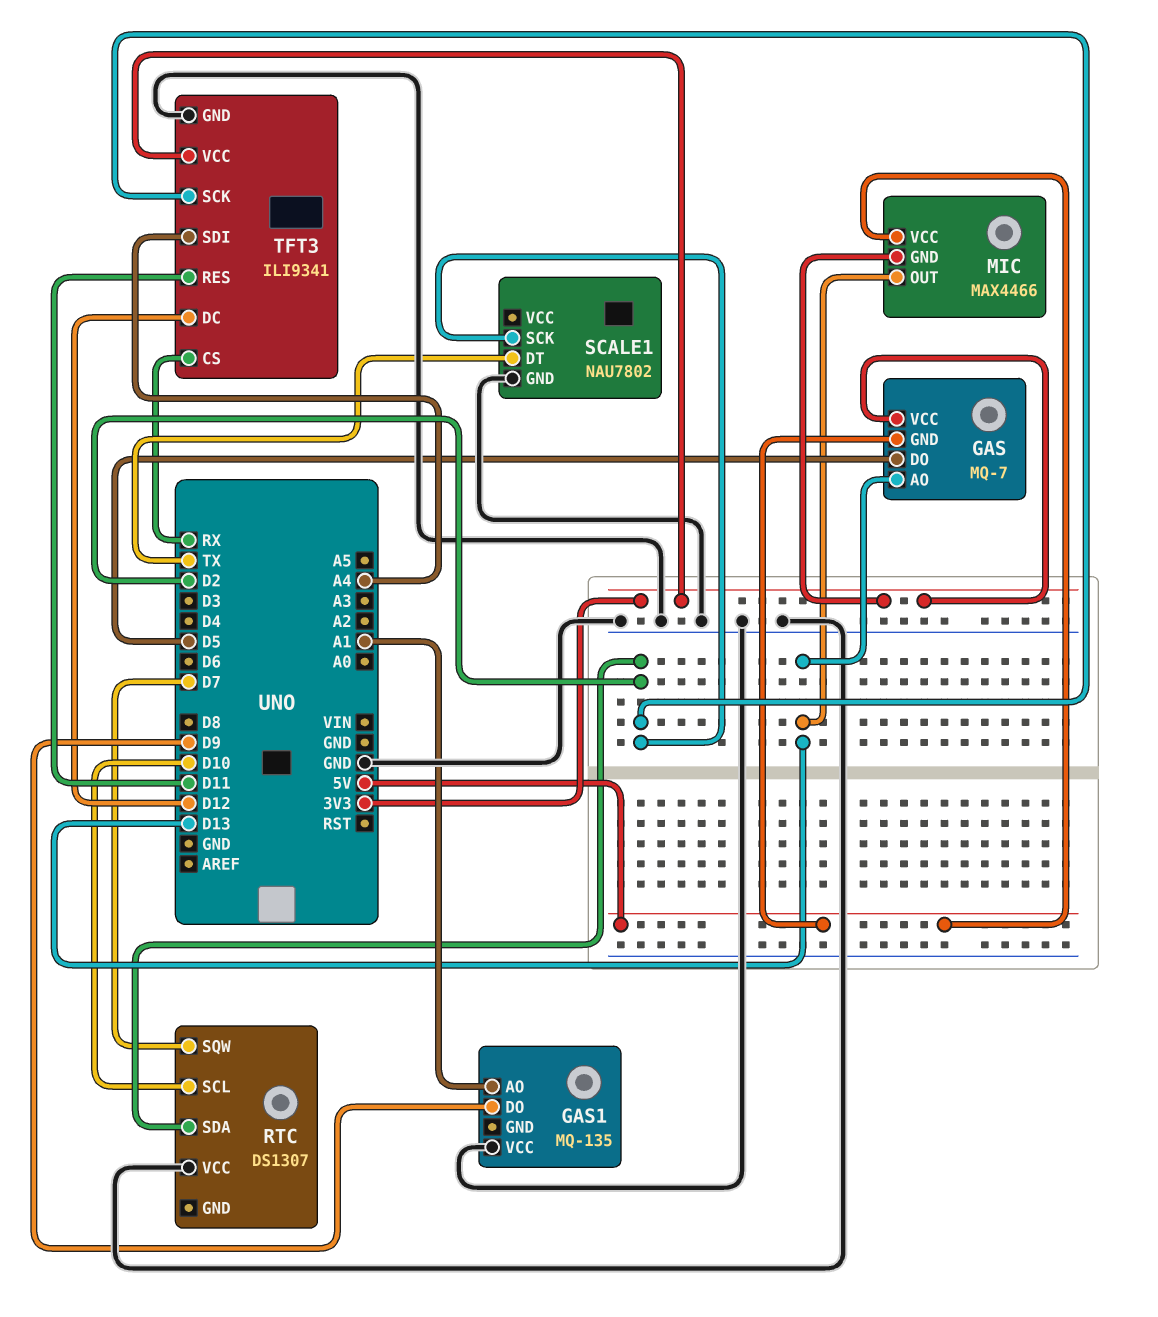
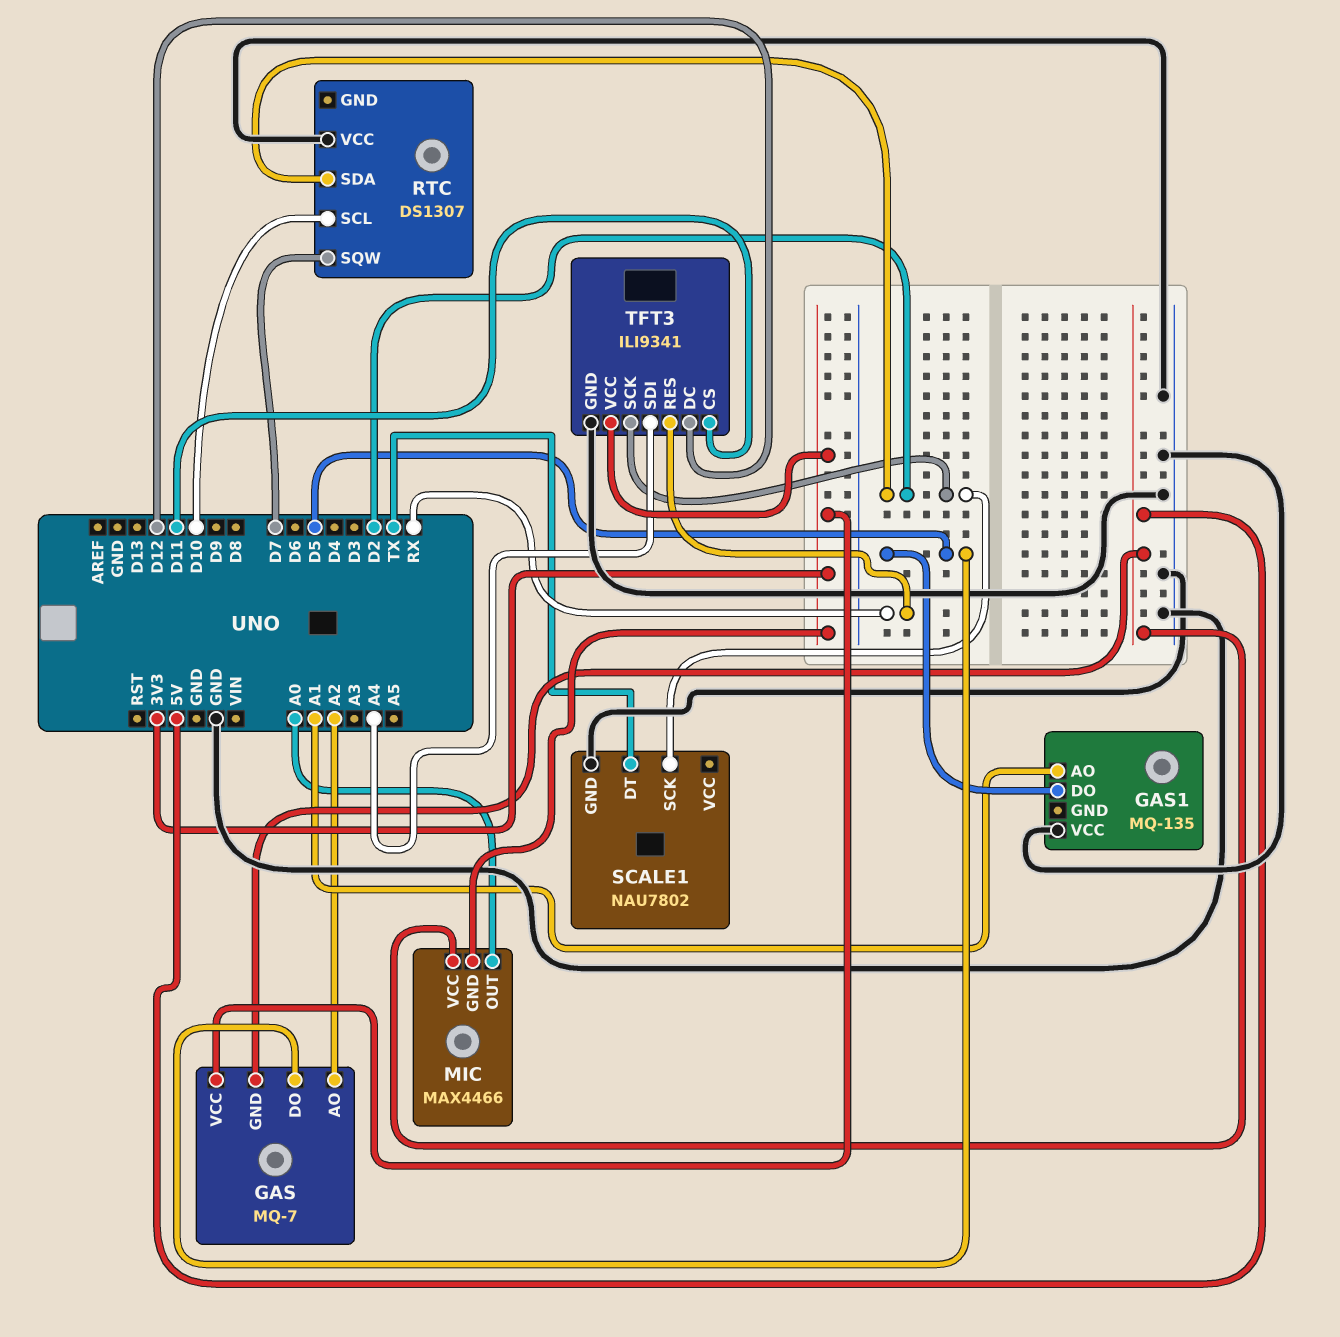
GAS pin AO: D13 -> A2
GAS1 pin DO: D9 -> D5
MIC pin OUT: D13 -> A0
TFT3 pin CS: RX -> D11
TFT3 pin RES: D11 -> RX

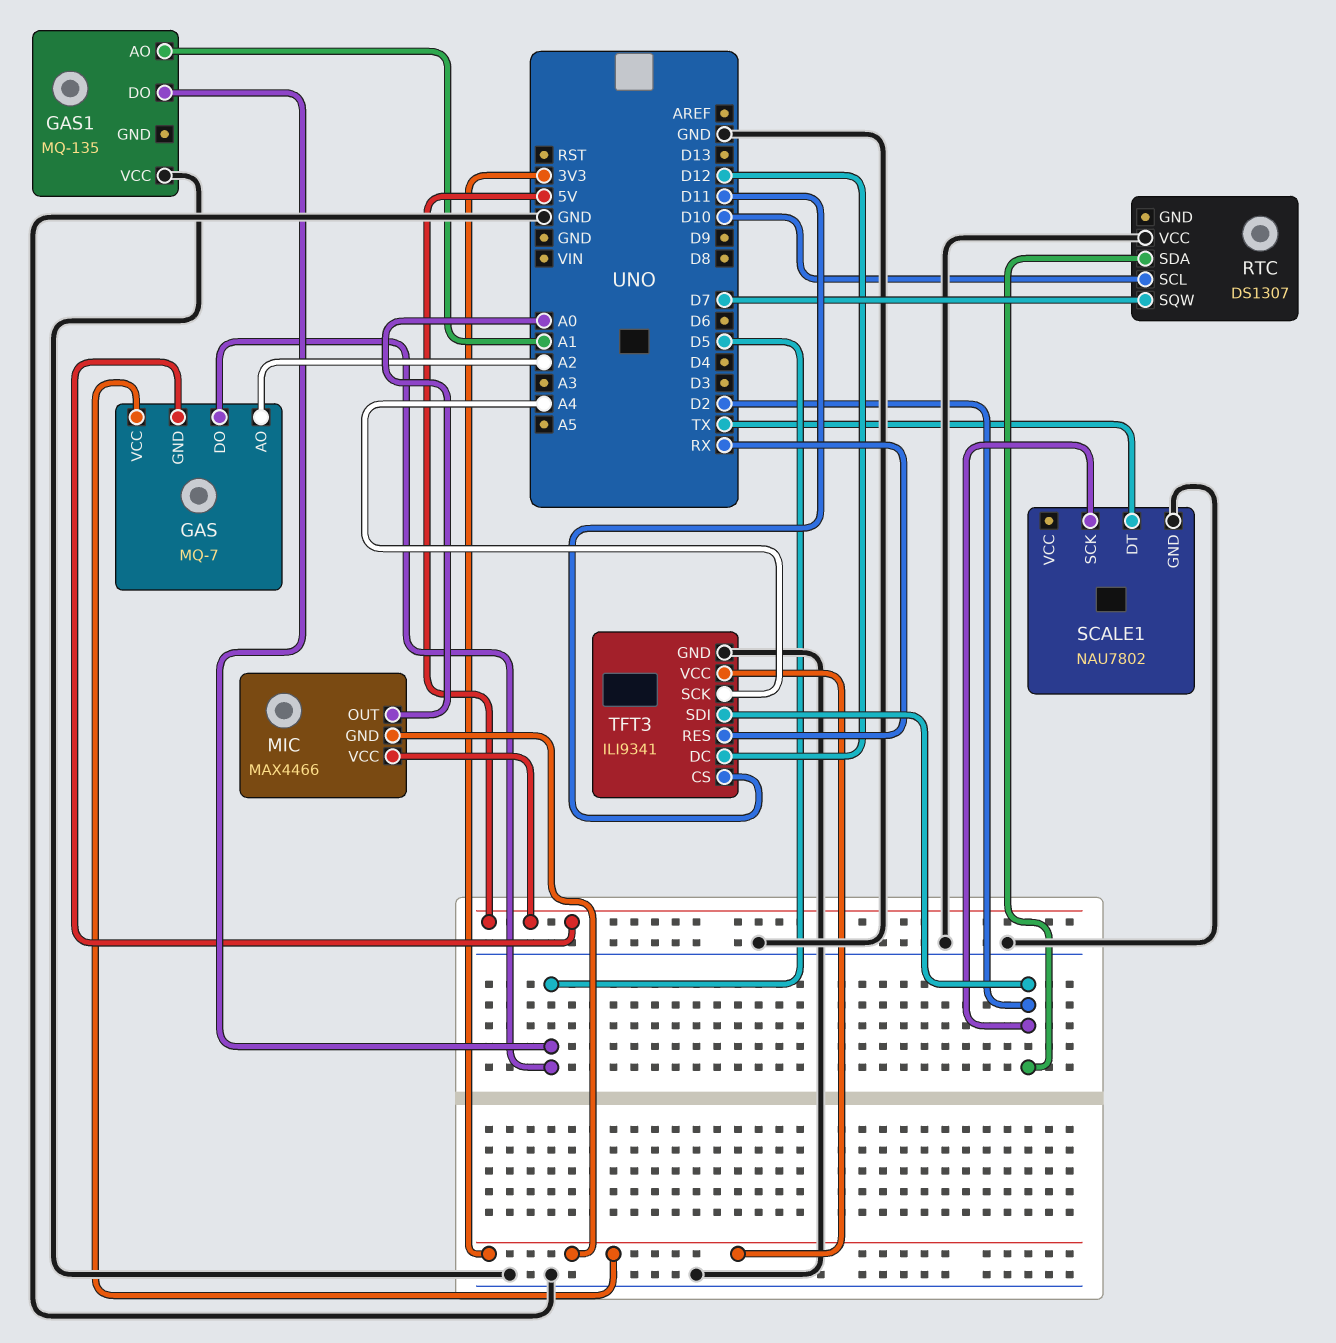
TFT3 pin SCK: D2 -> A4
TFT3 pin SDI: A4 -> D2

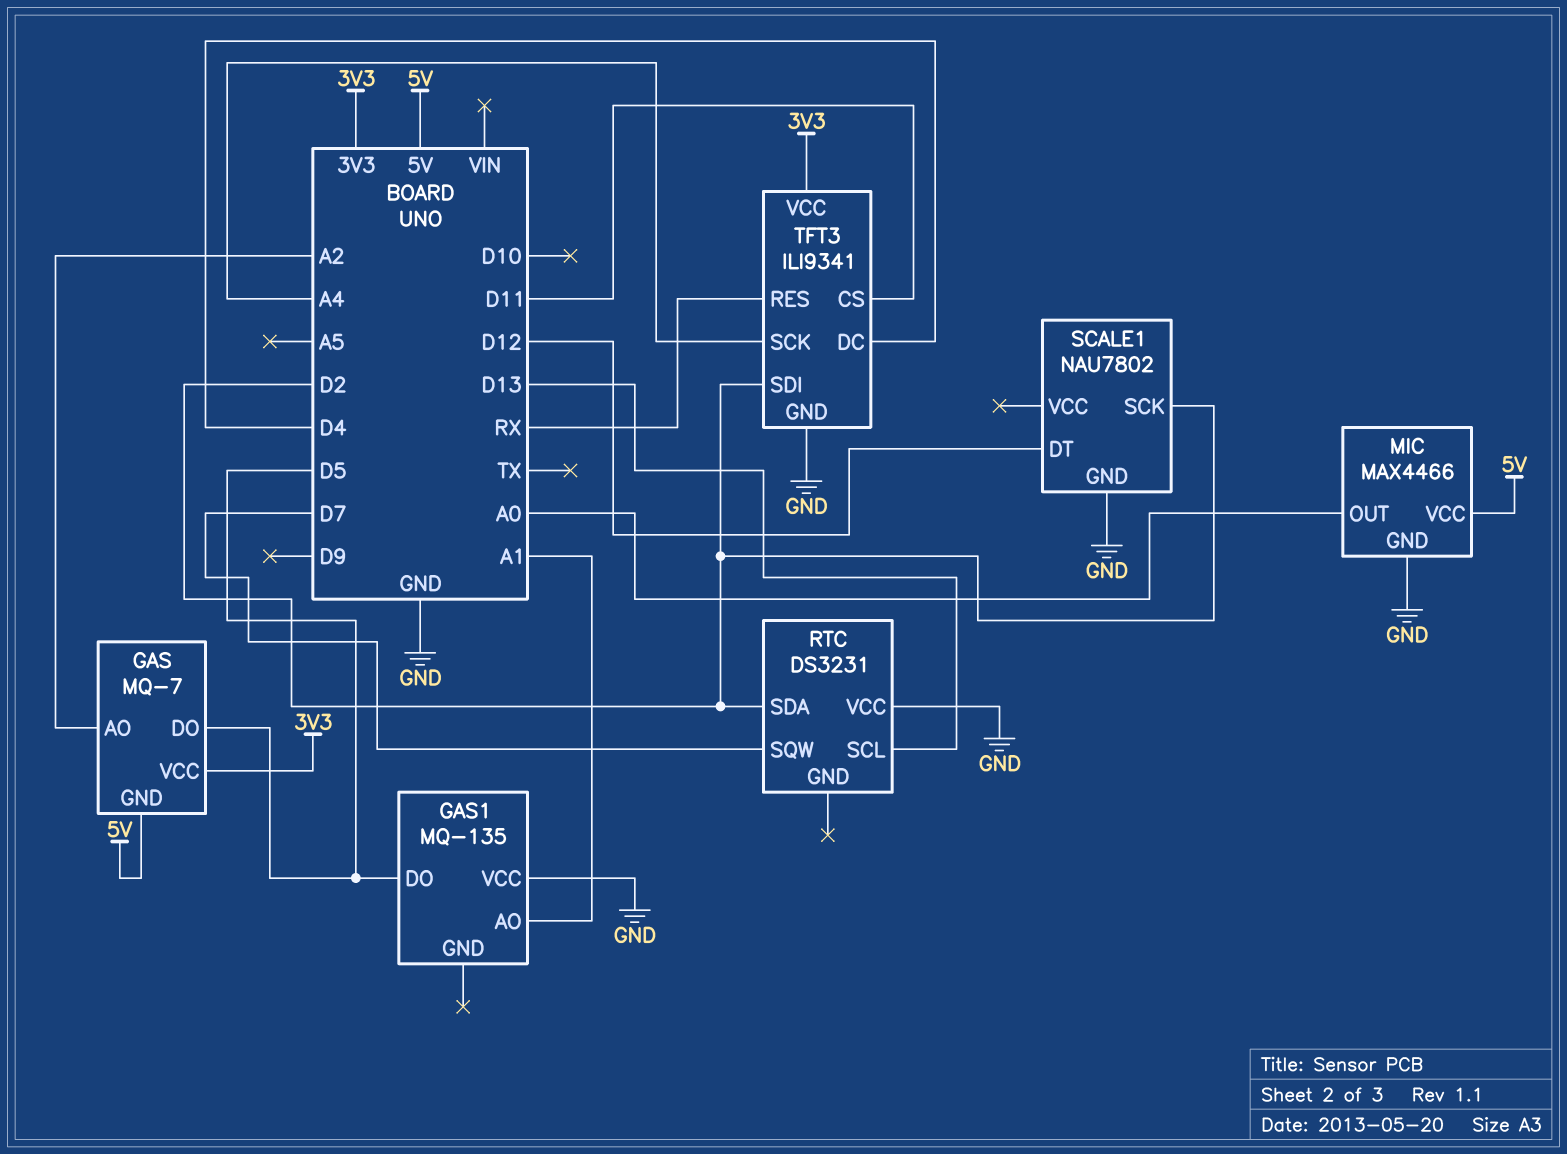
MIC pin GND: 3V3 -> GND
RTC: DS1307 -> DS3231
RTC pin SCL: D10 -> D13
SCALE1 pin DT: TX -> D12
TFT3 pin DC: D12 -> D4

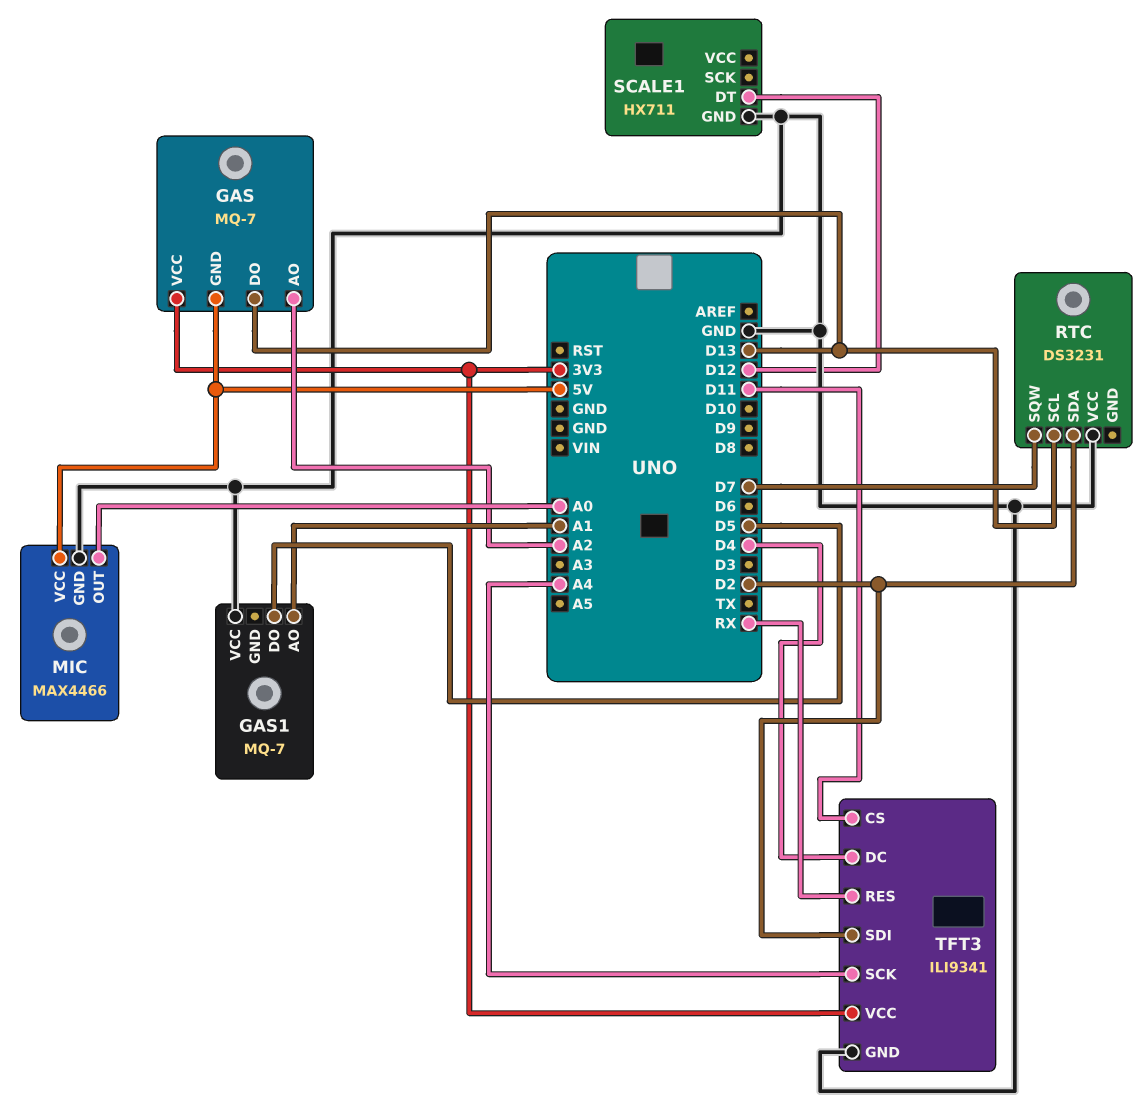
GAS pin DO: D5 -> D13
GAS1: MQ-135 -> MQ-7
SCALE1: NAU7802 -> HX711
SCALE1 pin SCK: D2 -> none

